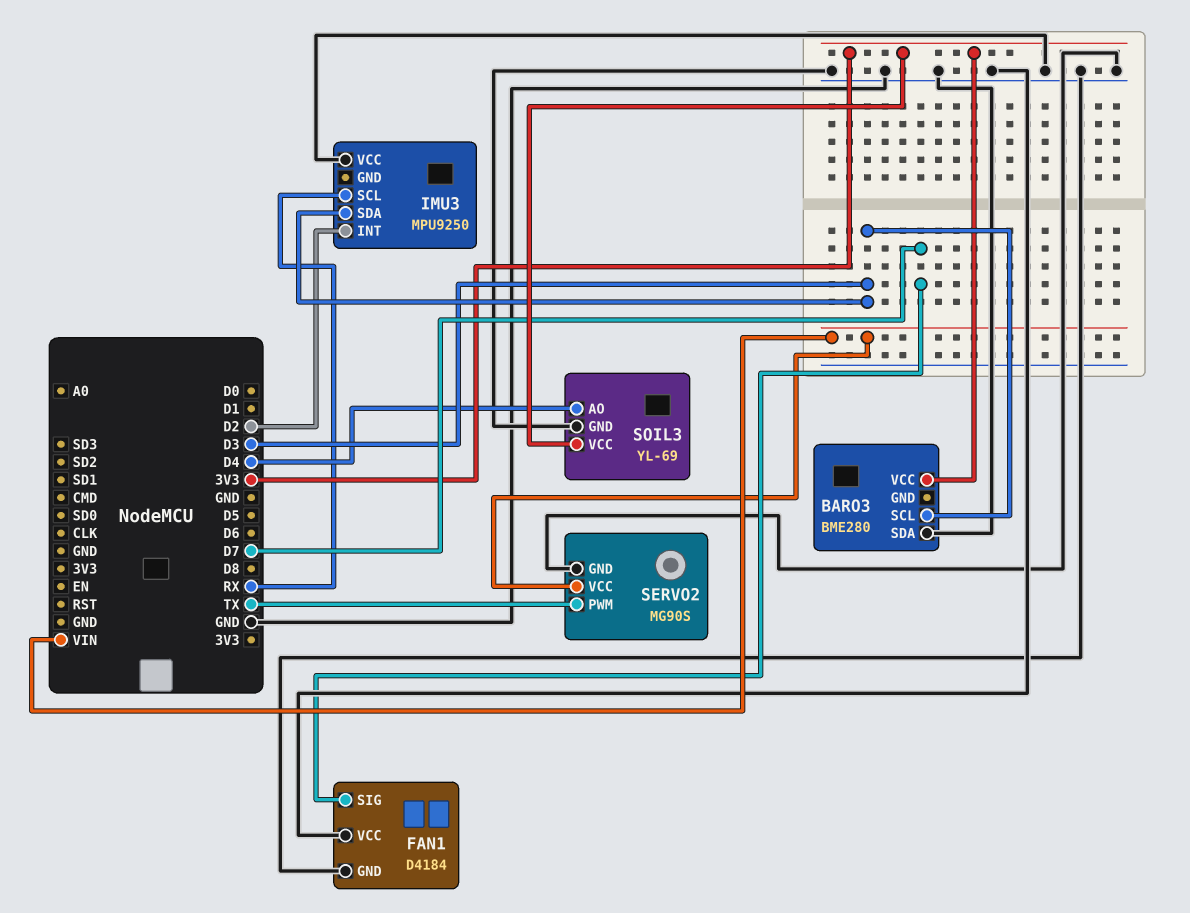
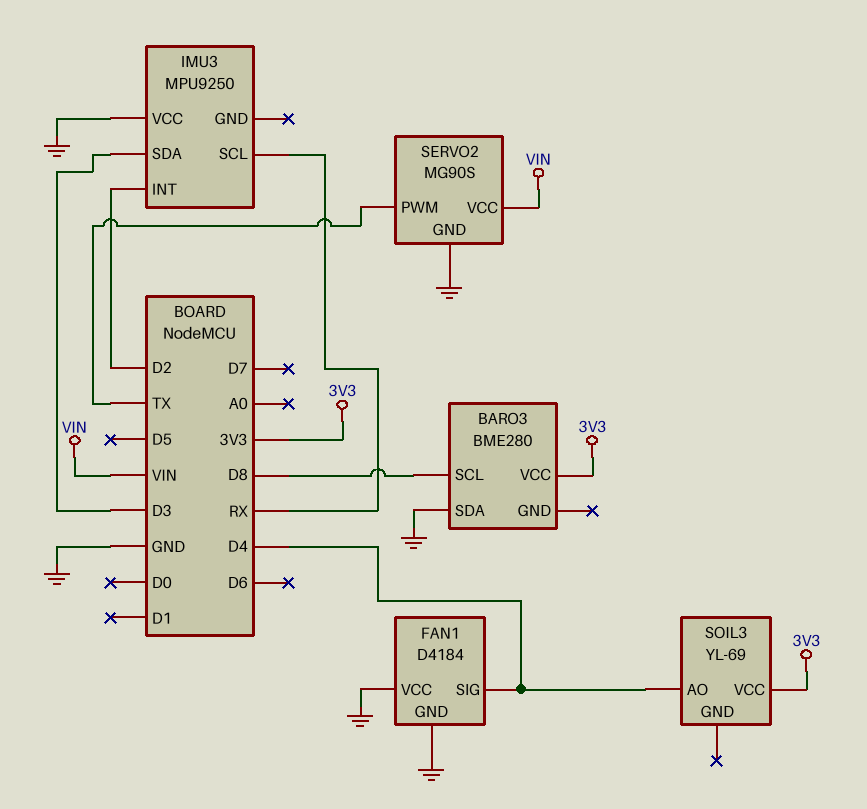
BARO3 pin SCL: D3 -> D8
FAN1 pin SIG: D7 -> D4
SOIL3 pin GND: GND -> none

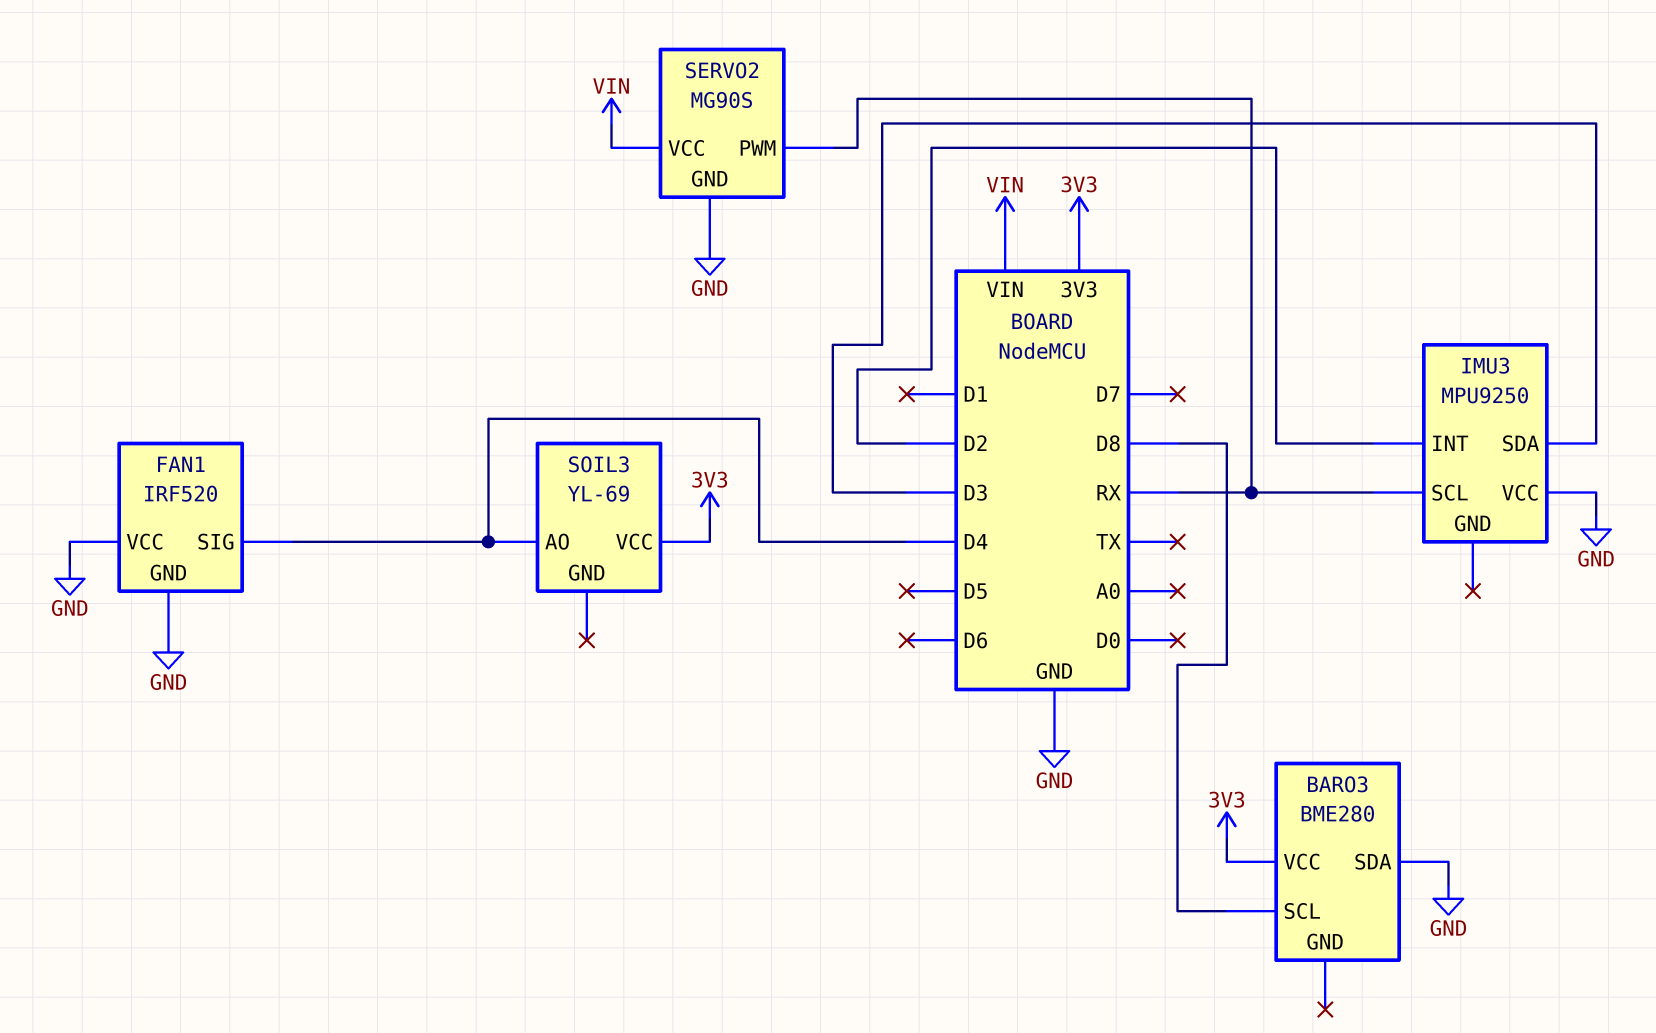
FAN1: D4184 -> IRF520
SERVO2 pin PWM: TX -> RX

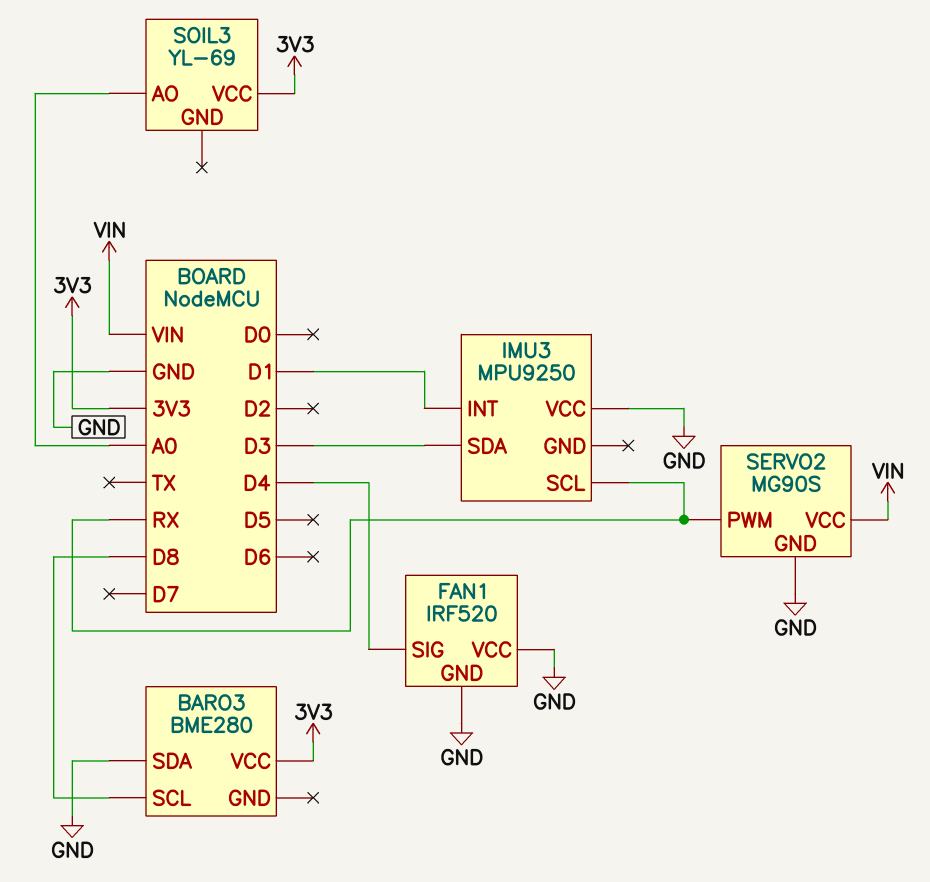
IMU3 pin INT: D2 -> D1
SOIL3 pin AO: D4 -> A0

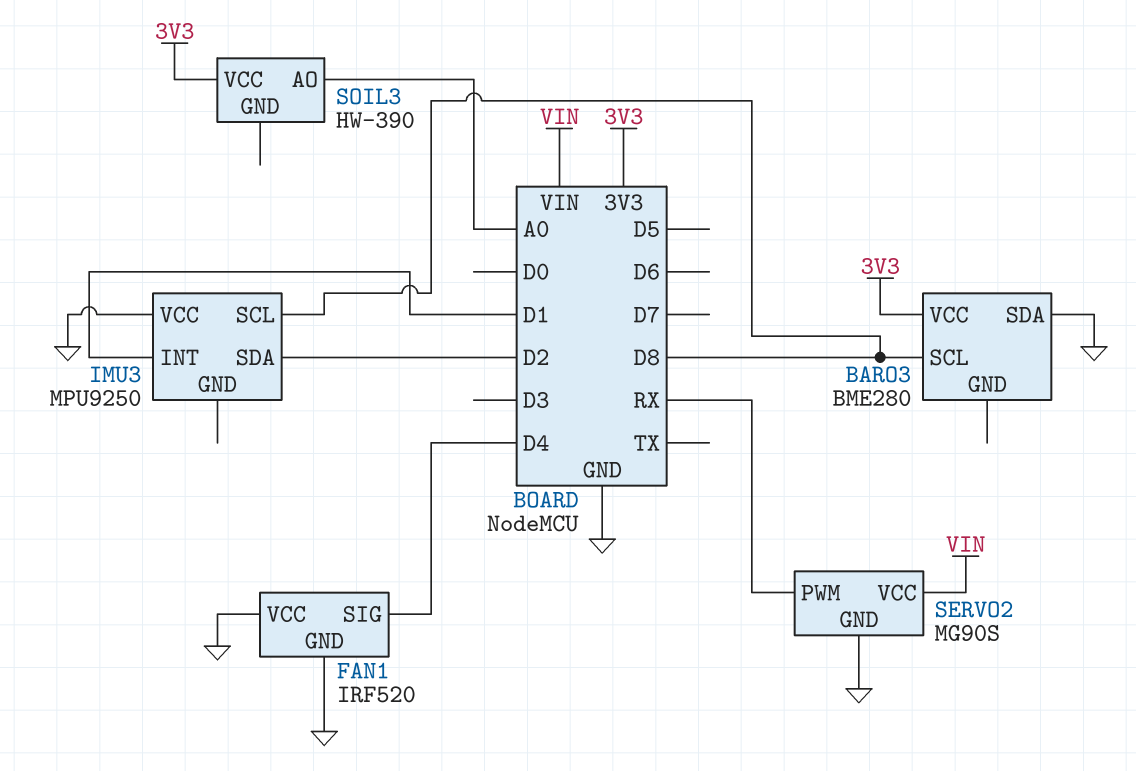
IMU3 pin SCL: RX -> D8
IMU3 pin SDA: D3 -> D2
SOIL3: YL-69 -> HW-390

